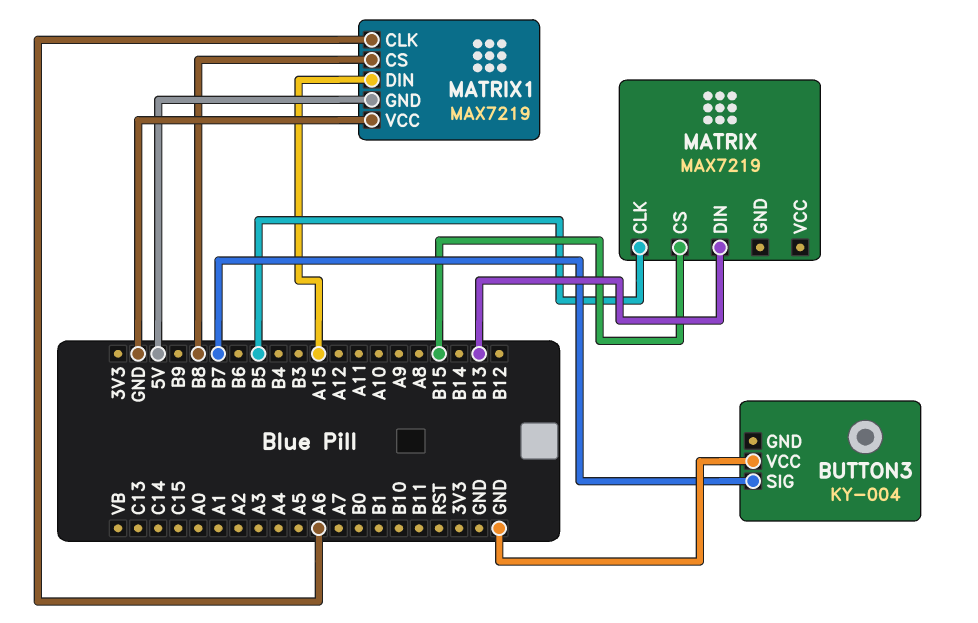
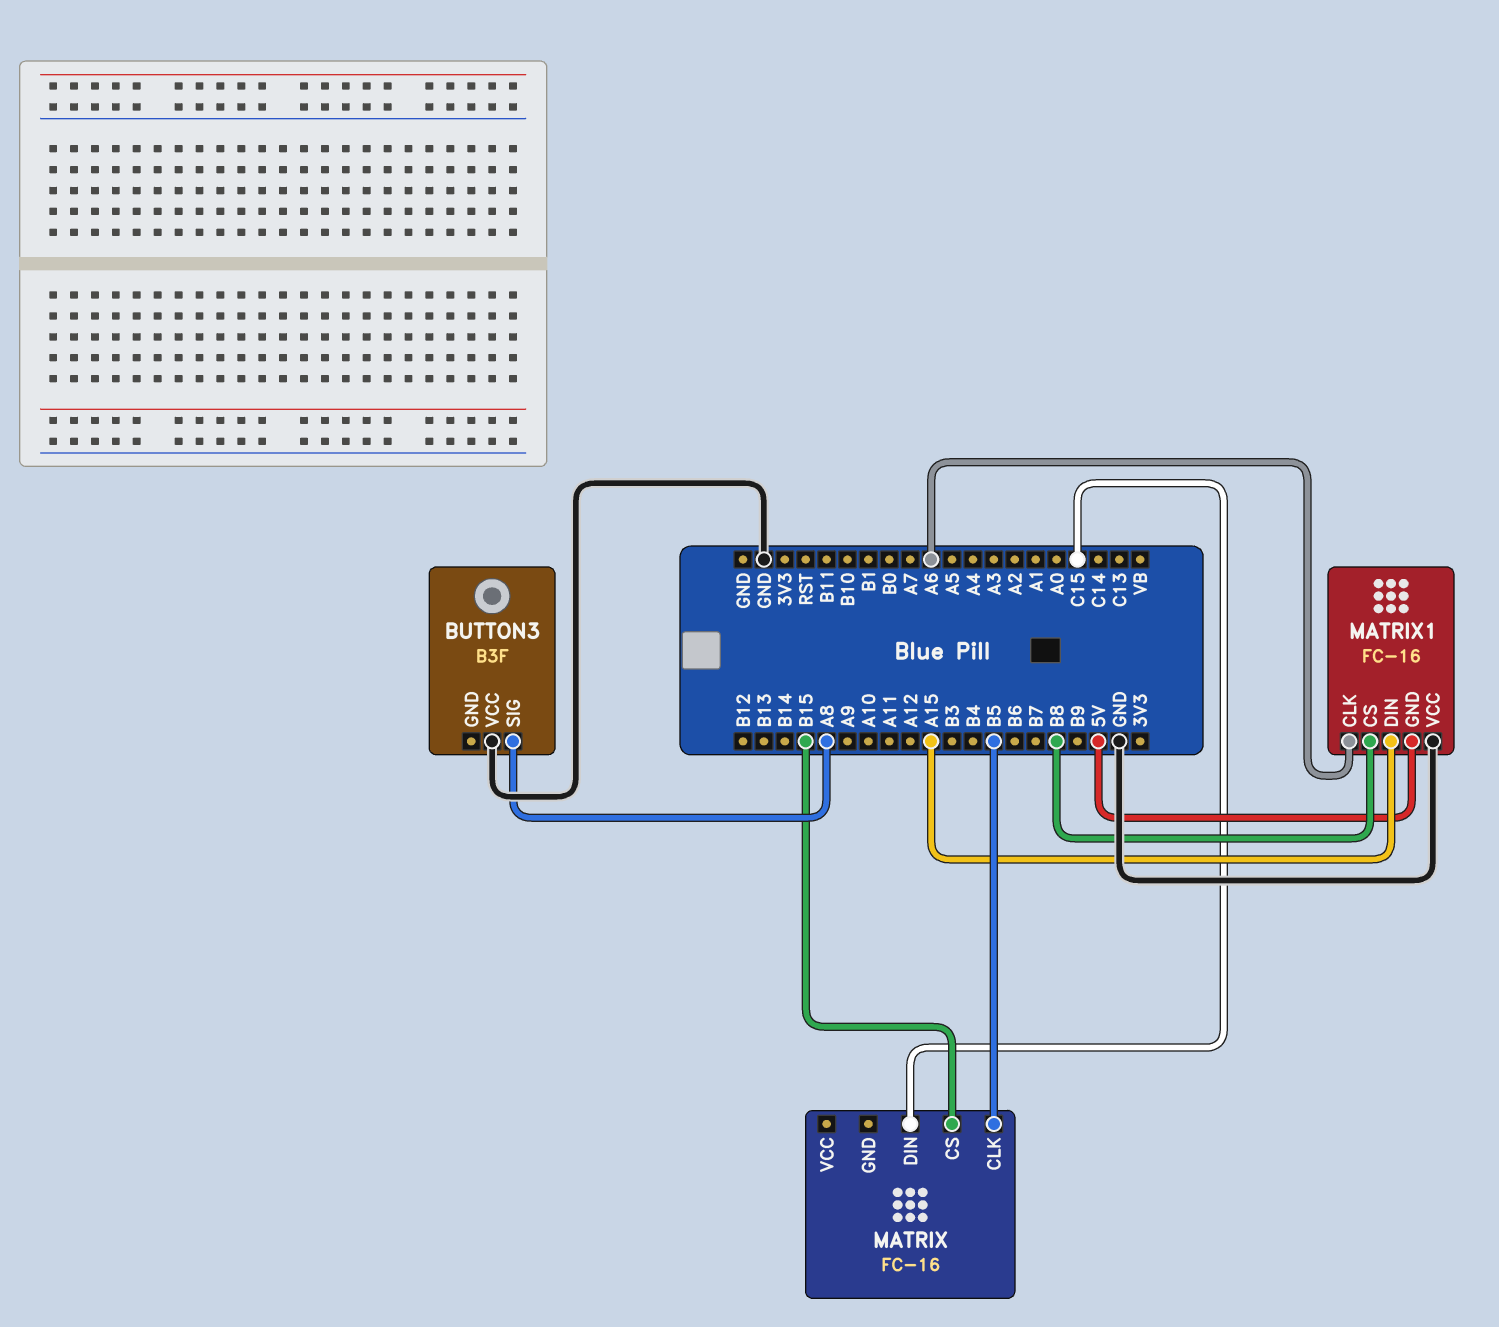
BUTTON3: KY-004 -> B3F
BUTTON3 pin SIG: B7 -> A8
MATRIX: MAX7219 -> FC-16
MATRIX pin DIN: B13 -> C15
MATRIX1: MAX7219 -> FC-16

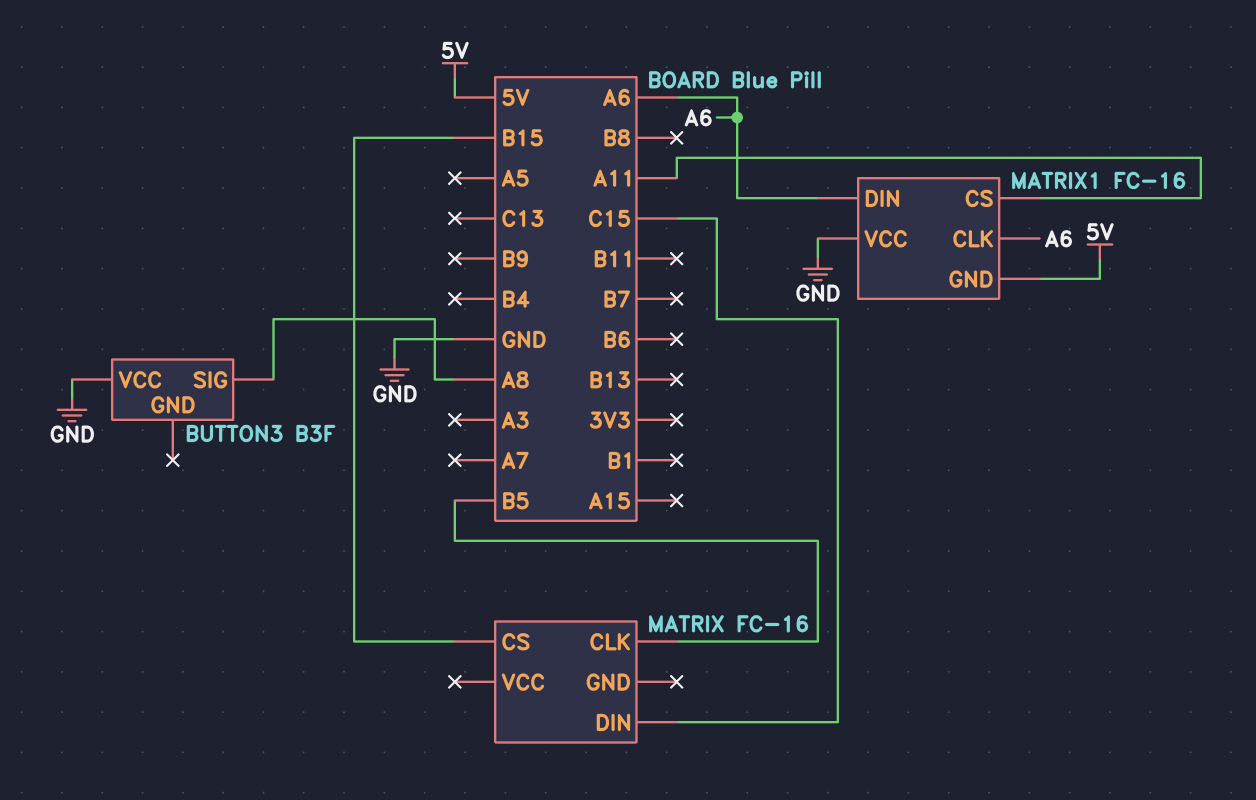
MATRIX1 pin CS: B8 -> A11
MATRIX1 pin DIN: A15 -> A6

